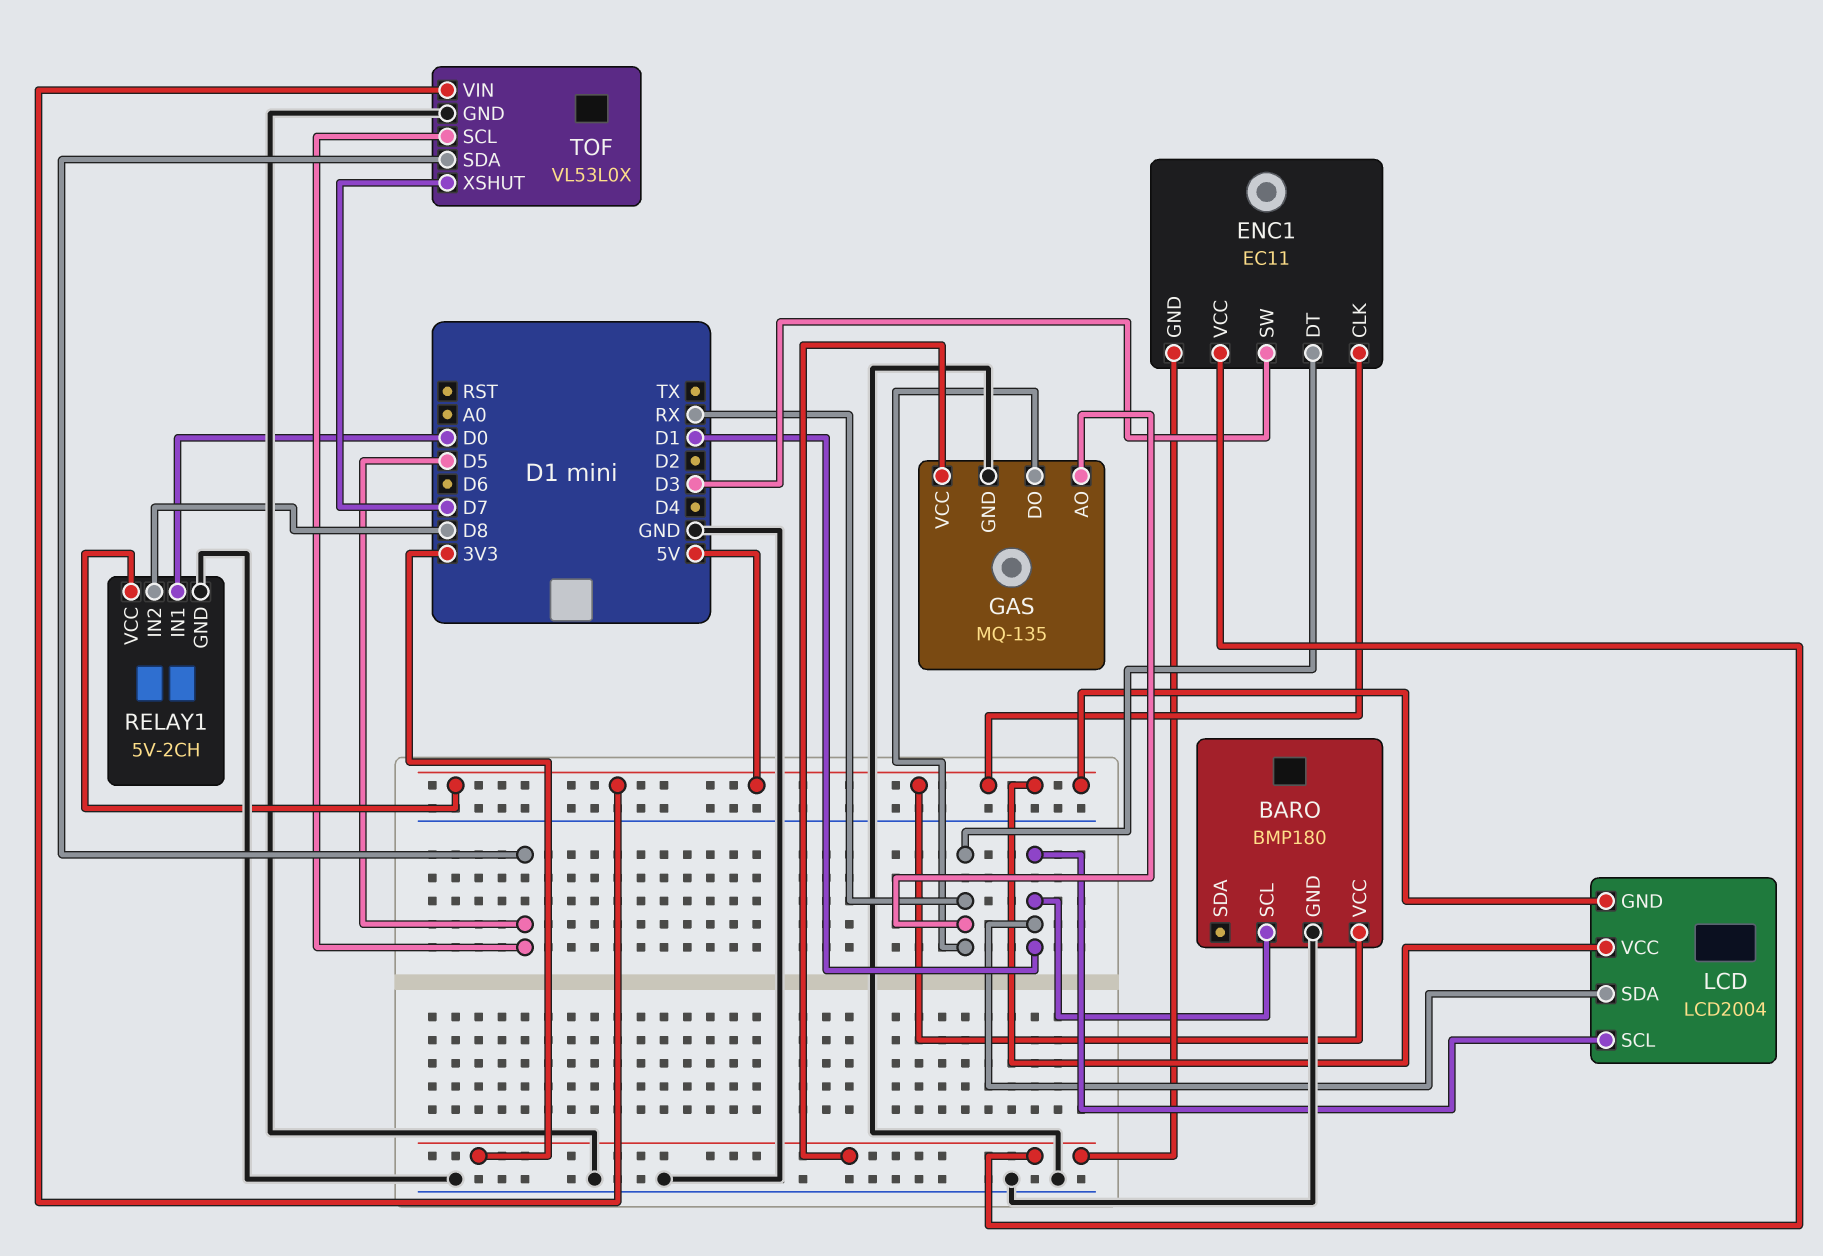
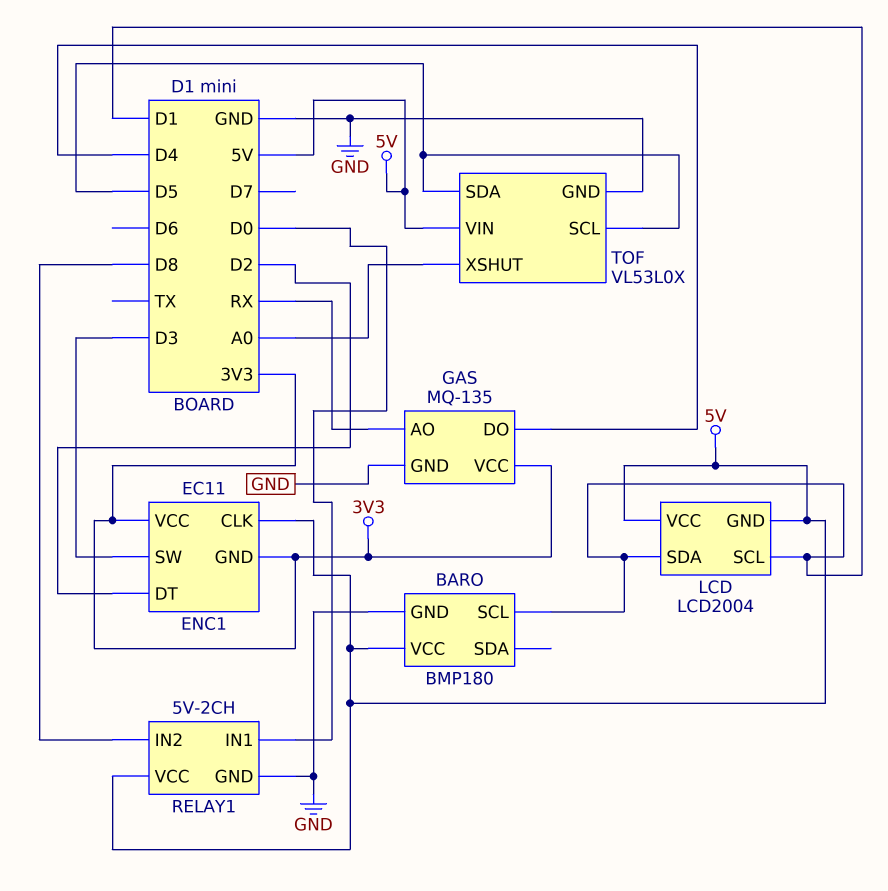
ENC1 pin DT: RX -> D2
GAS pin DO: RX -> D4
TOF pin XSHUT: D7 -> A0

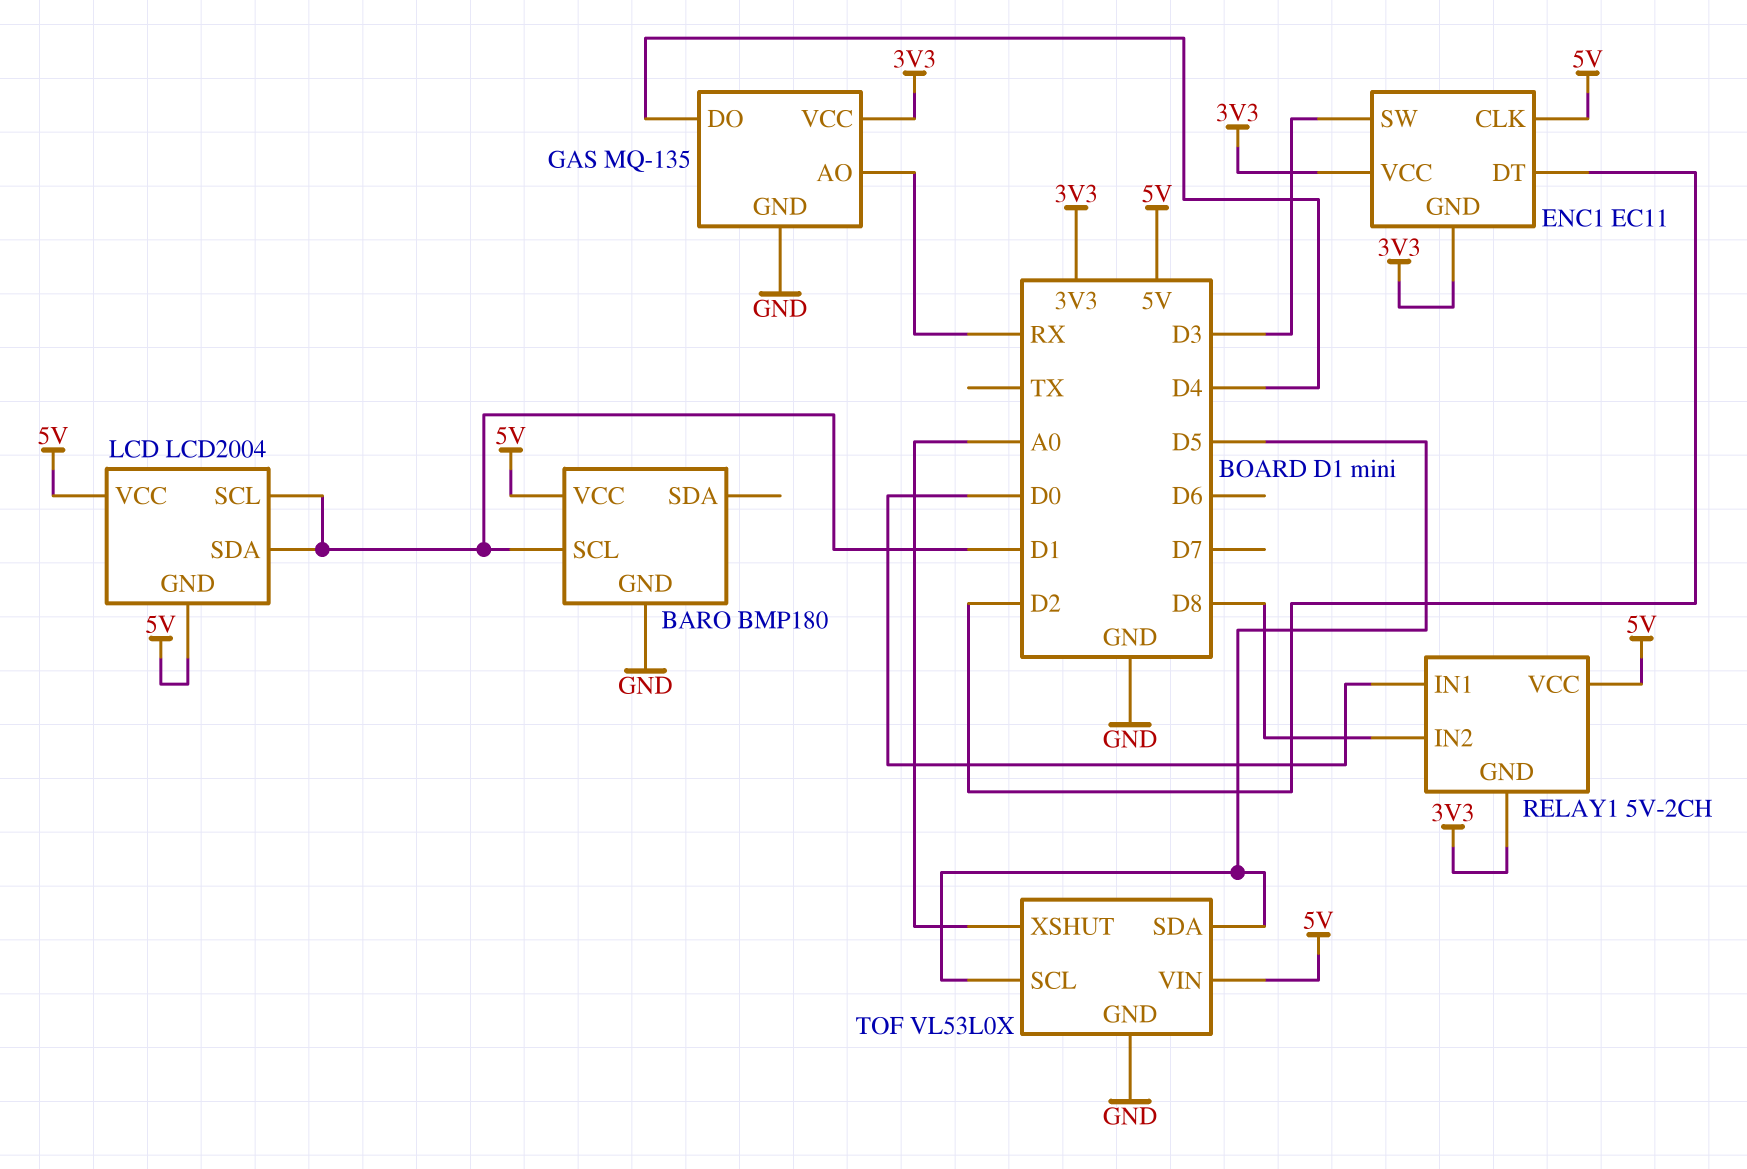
RELAY1 pin GND: GND -> 3V3

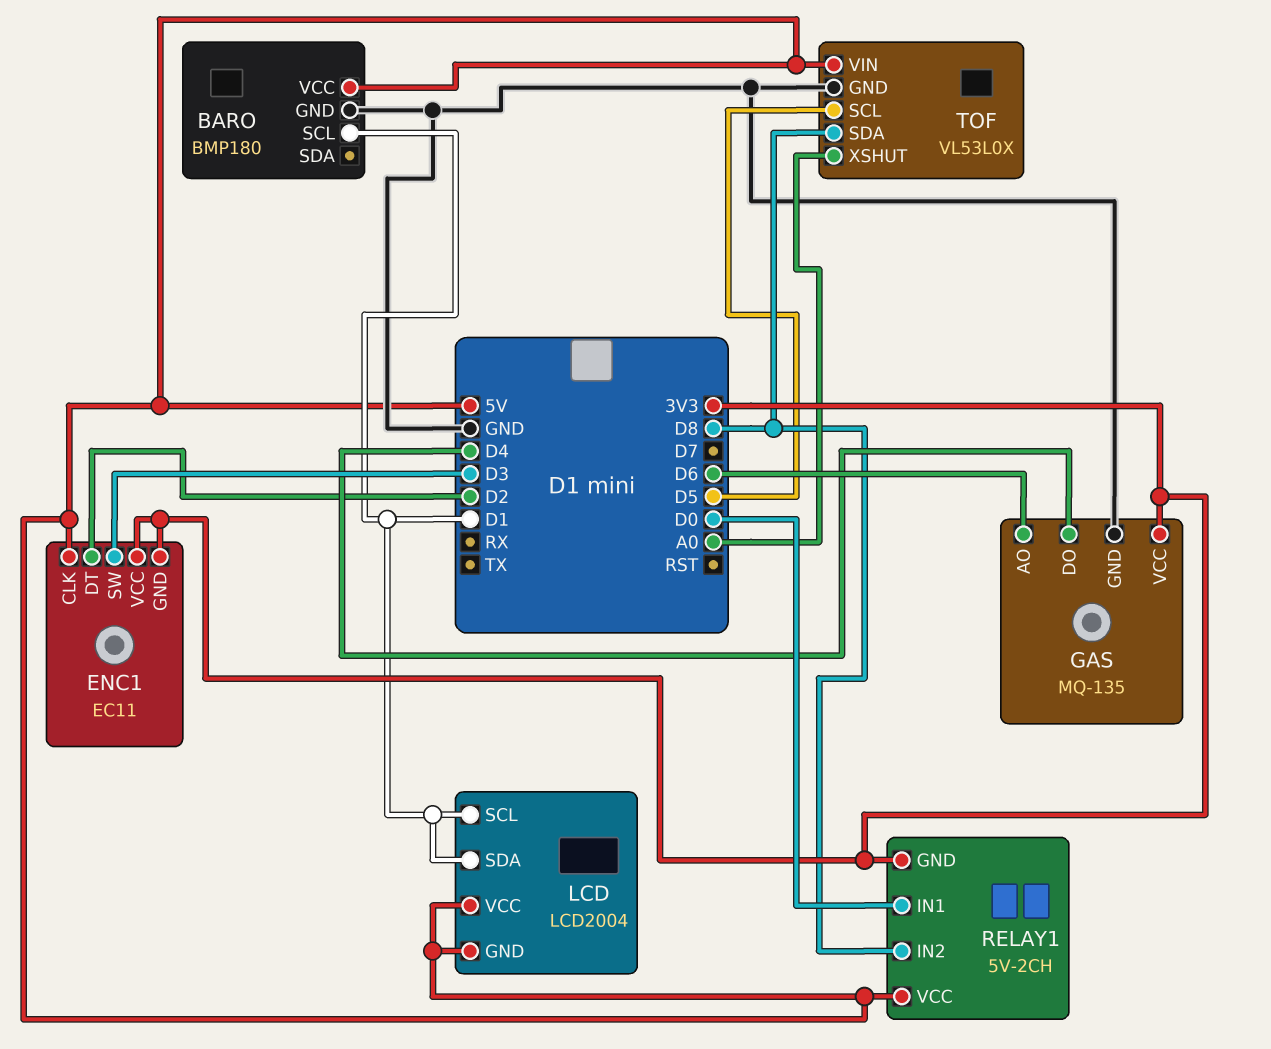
GAS pin AO: RX -> D6
TOF pin SDA: D5 -> D8

